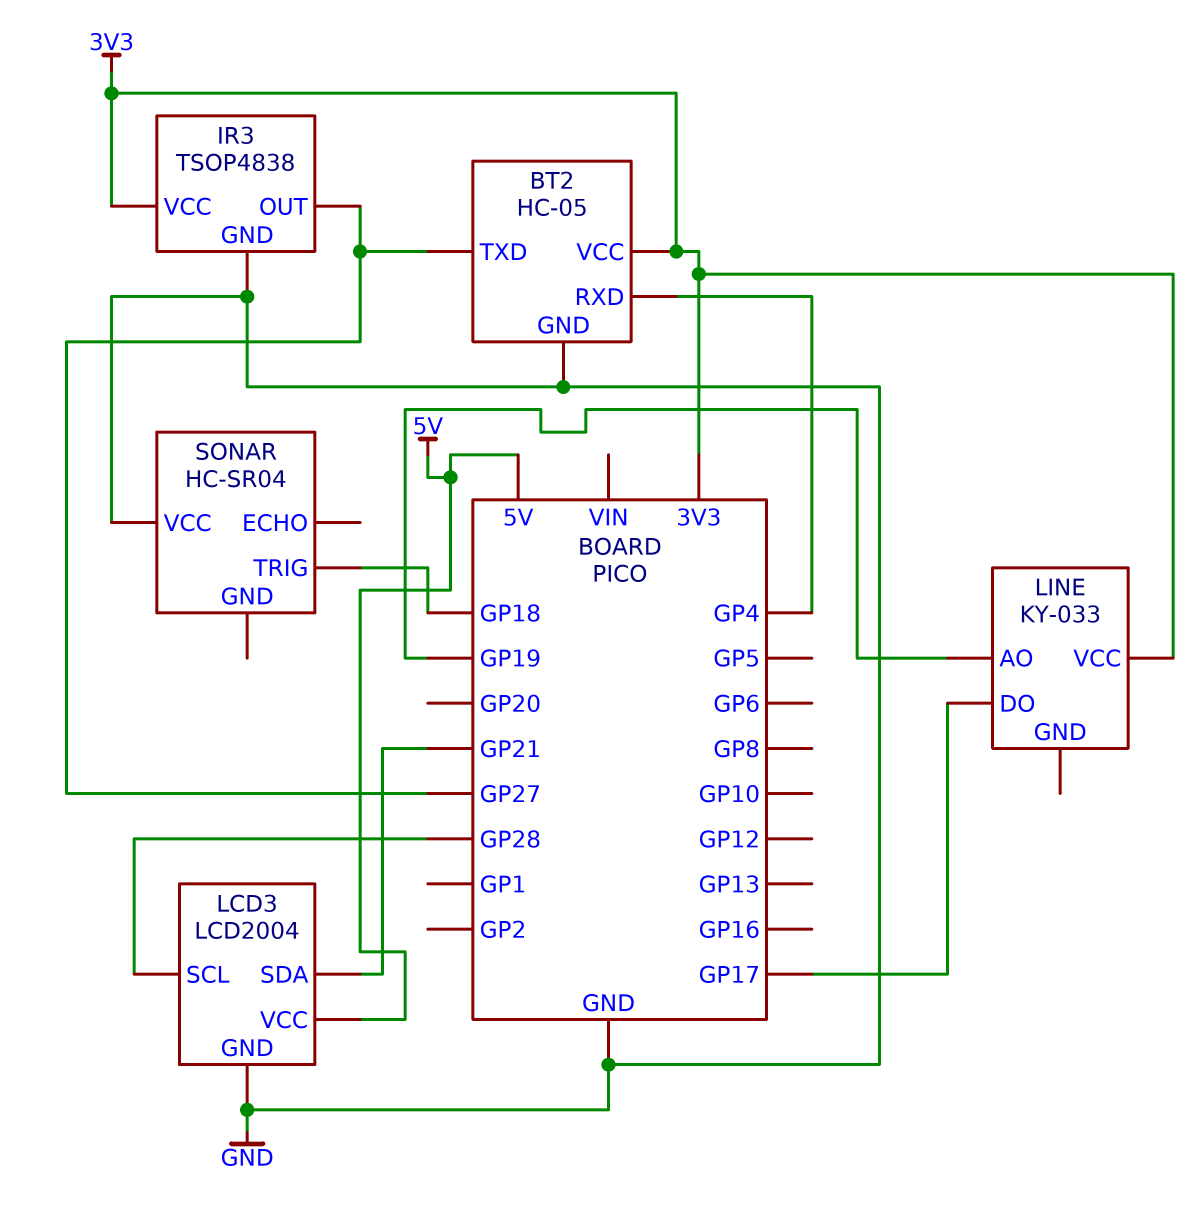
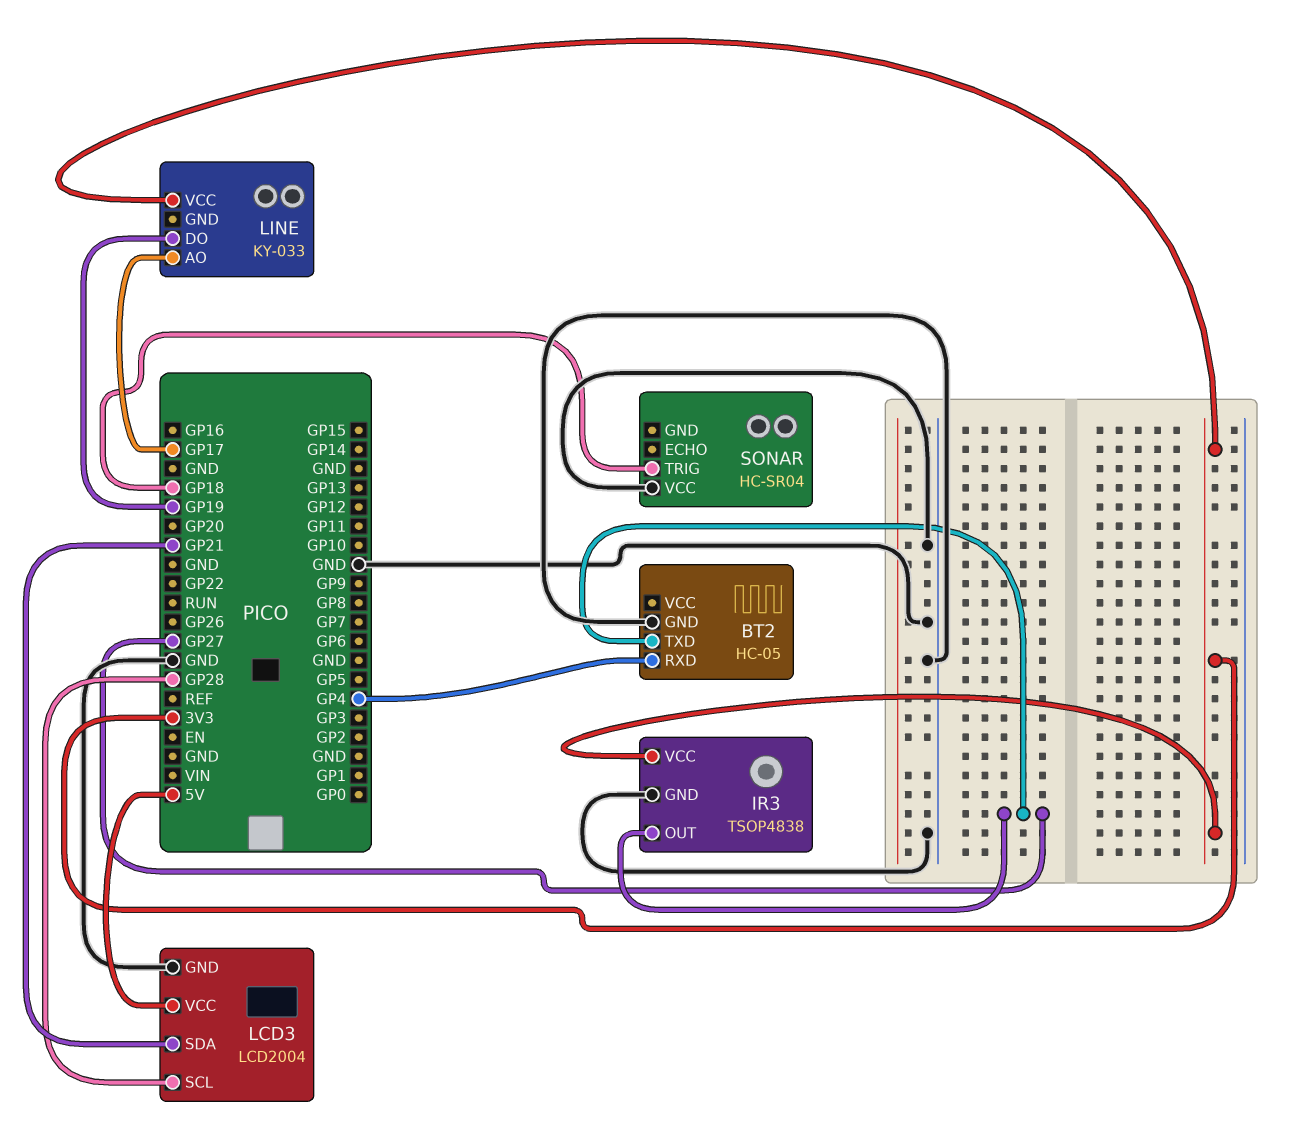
BT2 pin VCC: 3V3 -> none
LINE pin AO: GP19 -> GP17
LINE pin DO: GP17 -> GP19

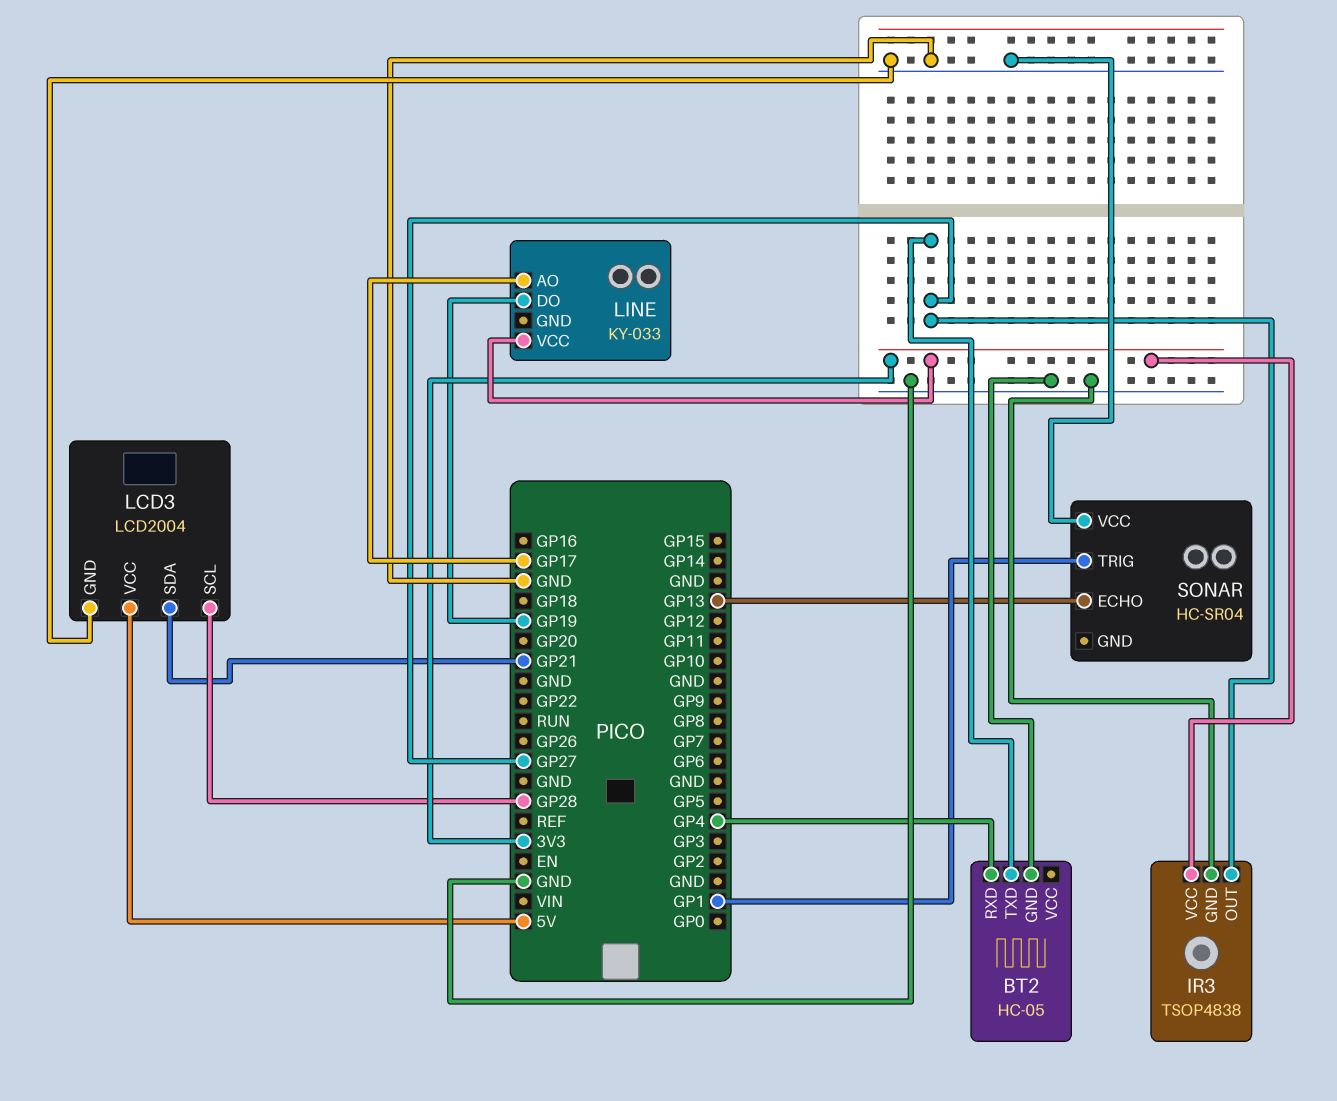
SONAR pin ECHO: none -> GP13
SONAR pin TRIG: GP18 -> GP1

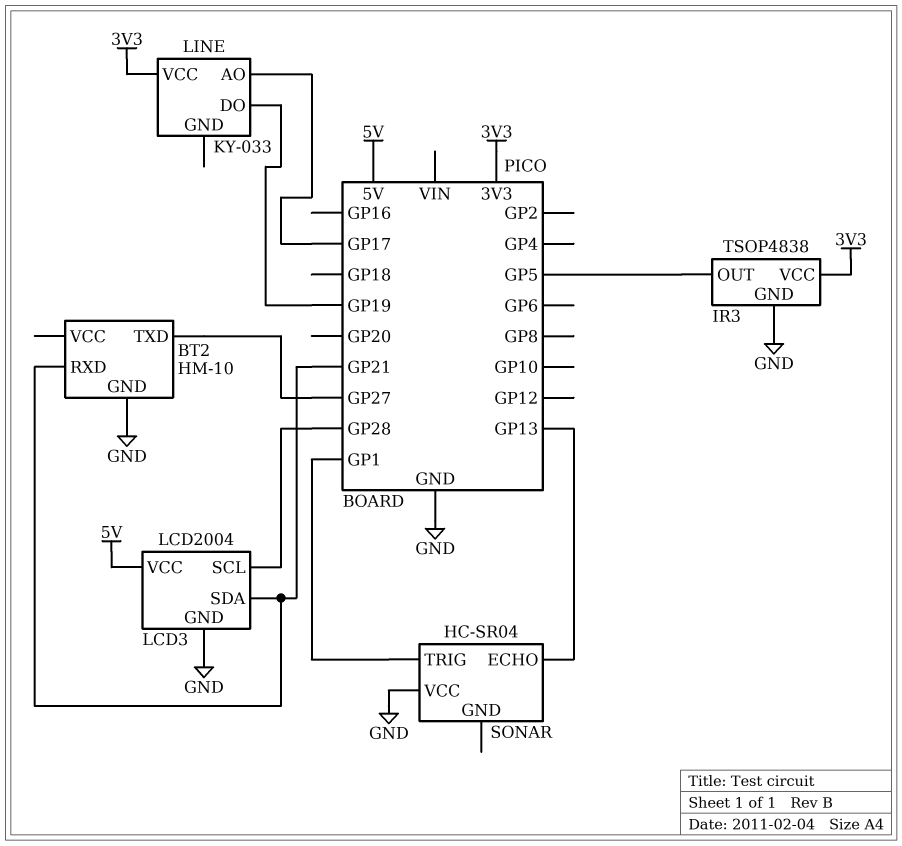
BT2: HC-05 -> HM-10
BT2 pin RXD: GP4 -> GP21
IR3 pin OUT: GP27 -> GP5

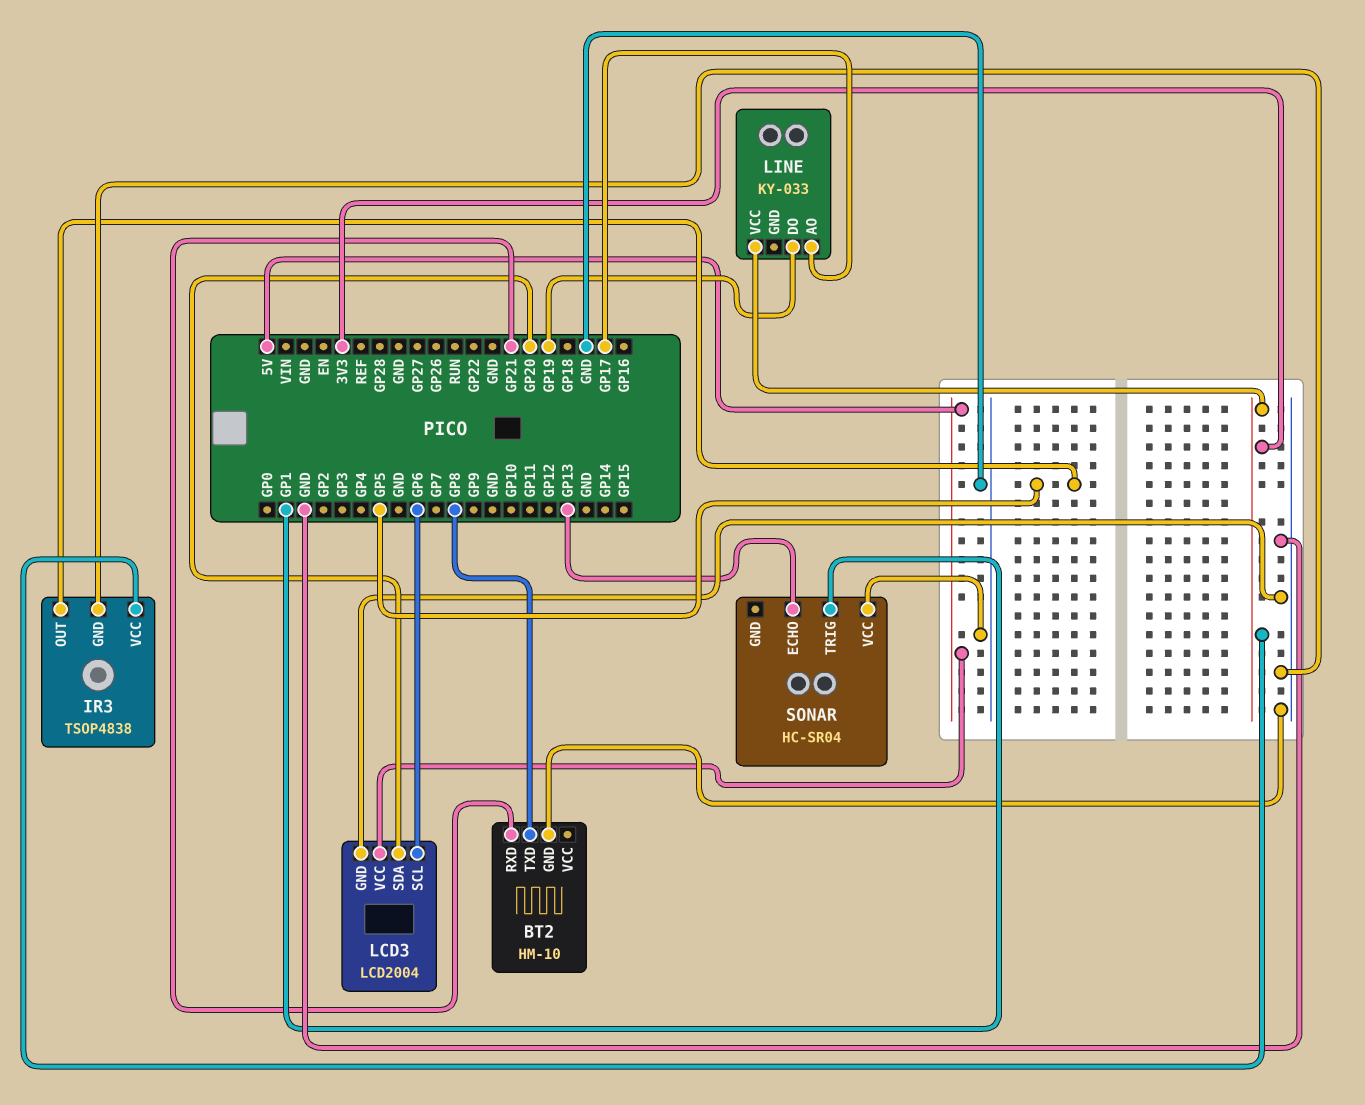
BT2 pin TXD: GP27 -> GP8
LCD3 pin SCL: GP28 -> GP6
LCD3 pin SDA: GP21 -> GP20

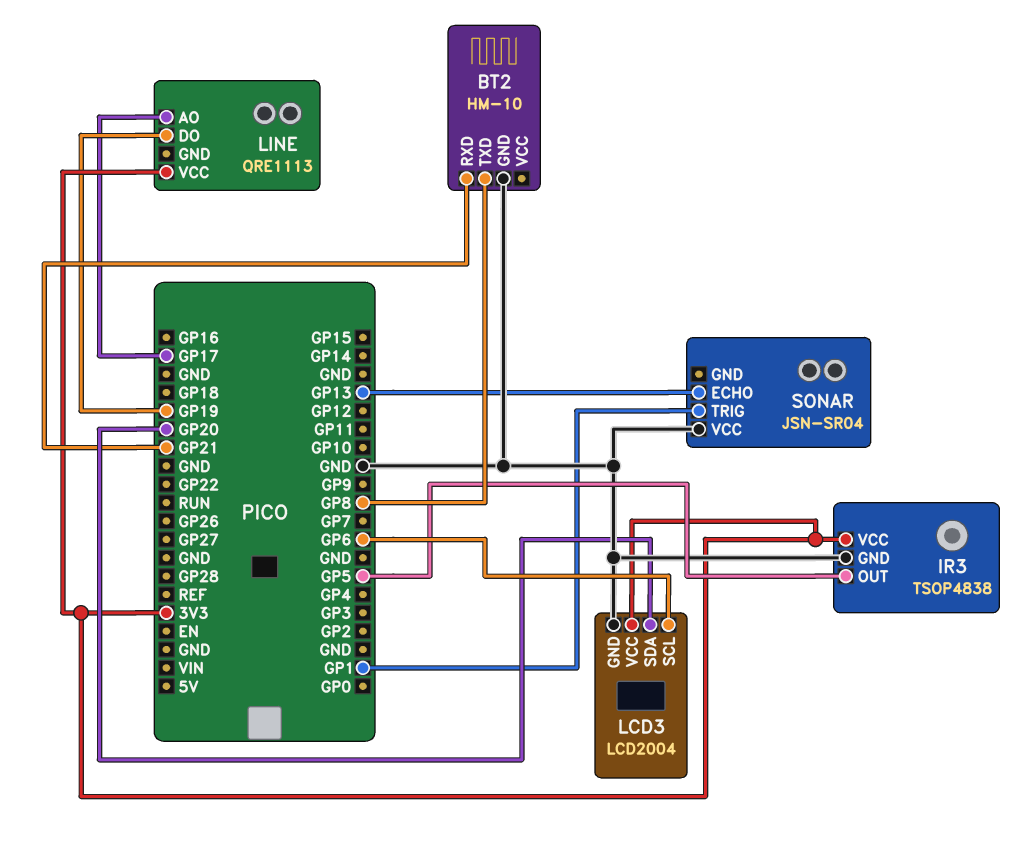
LCD3 pin VCC: 5V -> 3V3
LINE: KY-033 -> QRE1113
SONAR: HC-SR04 -> JSN-SR04

